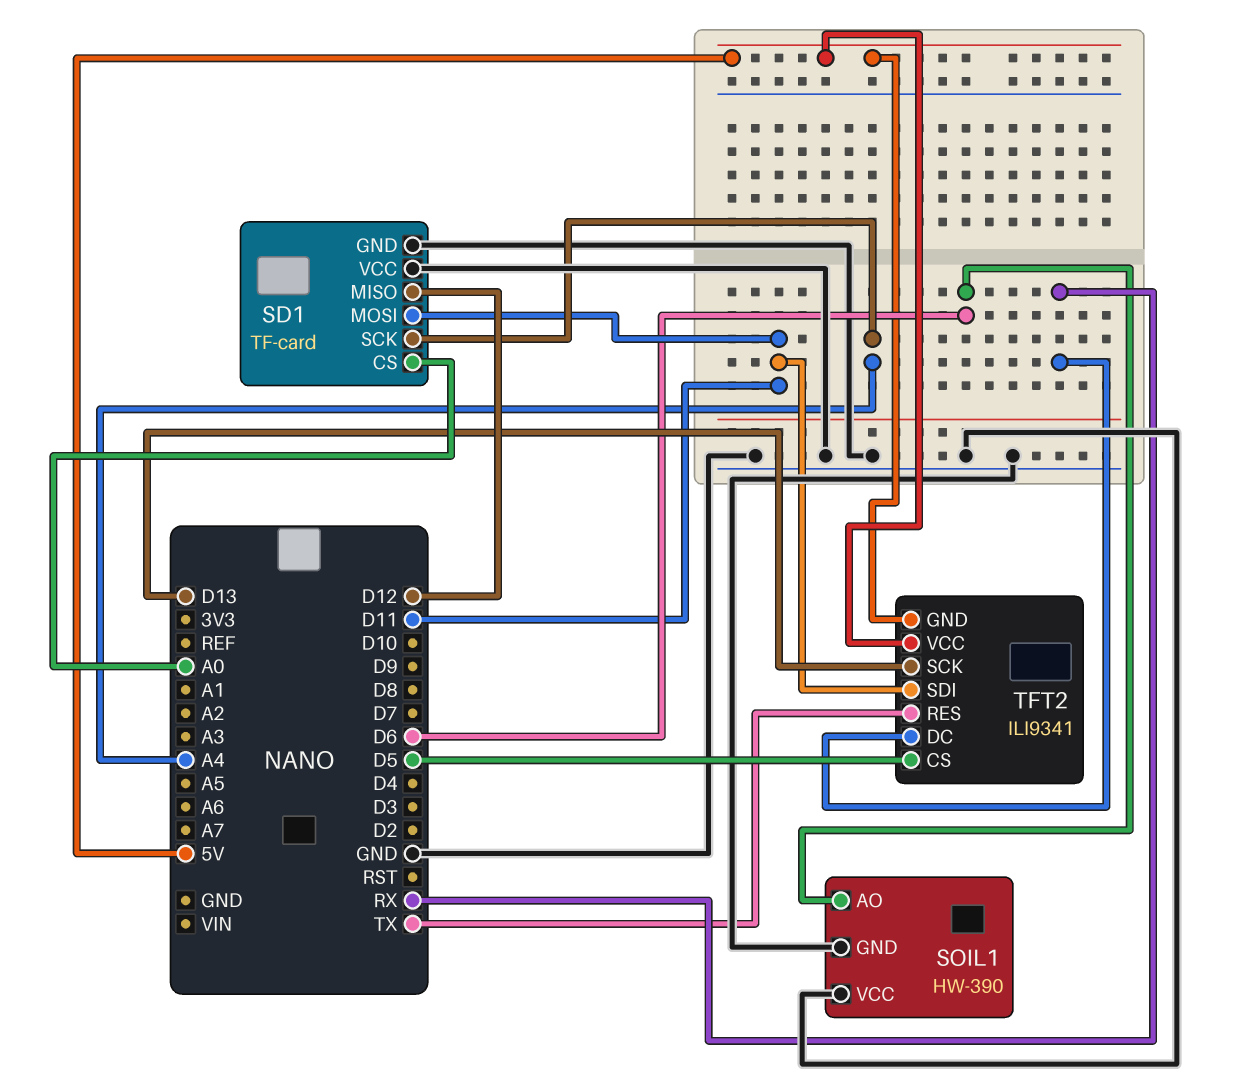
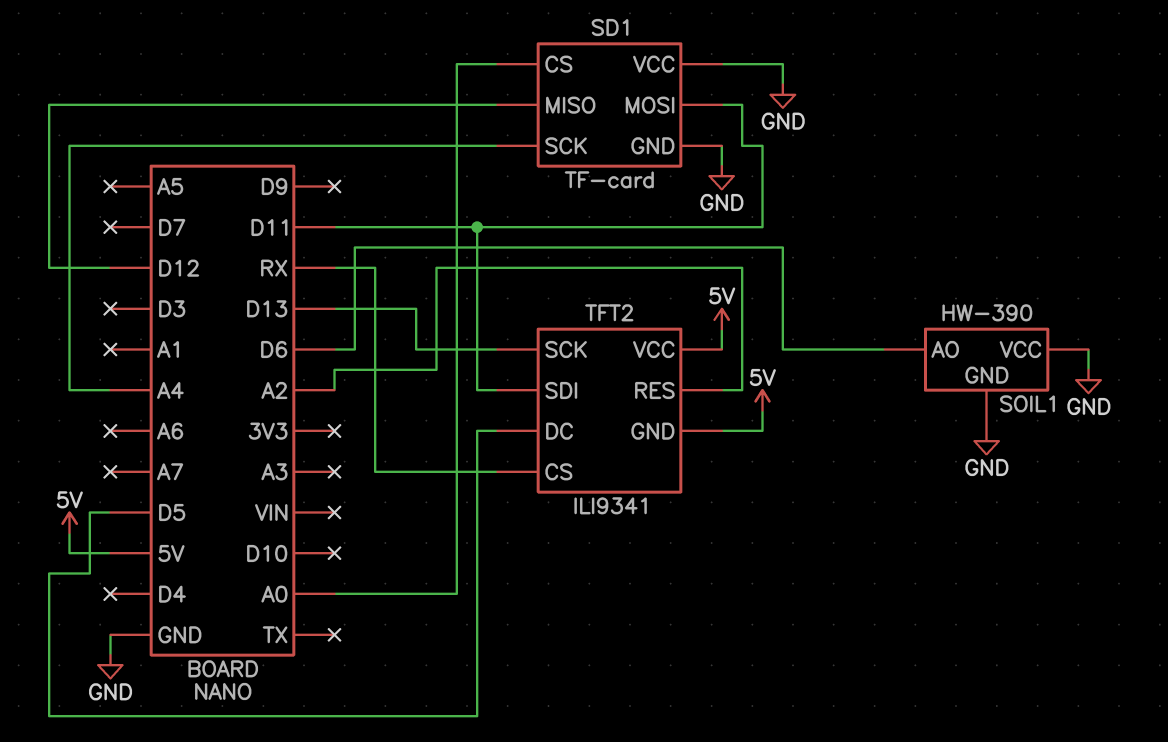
TFT2 pin CS: D5 -> RX
TFT2 pin DC: RX -> D5
TFT2 pin RES: TX -> A2

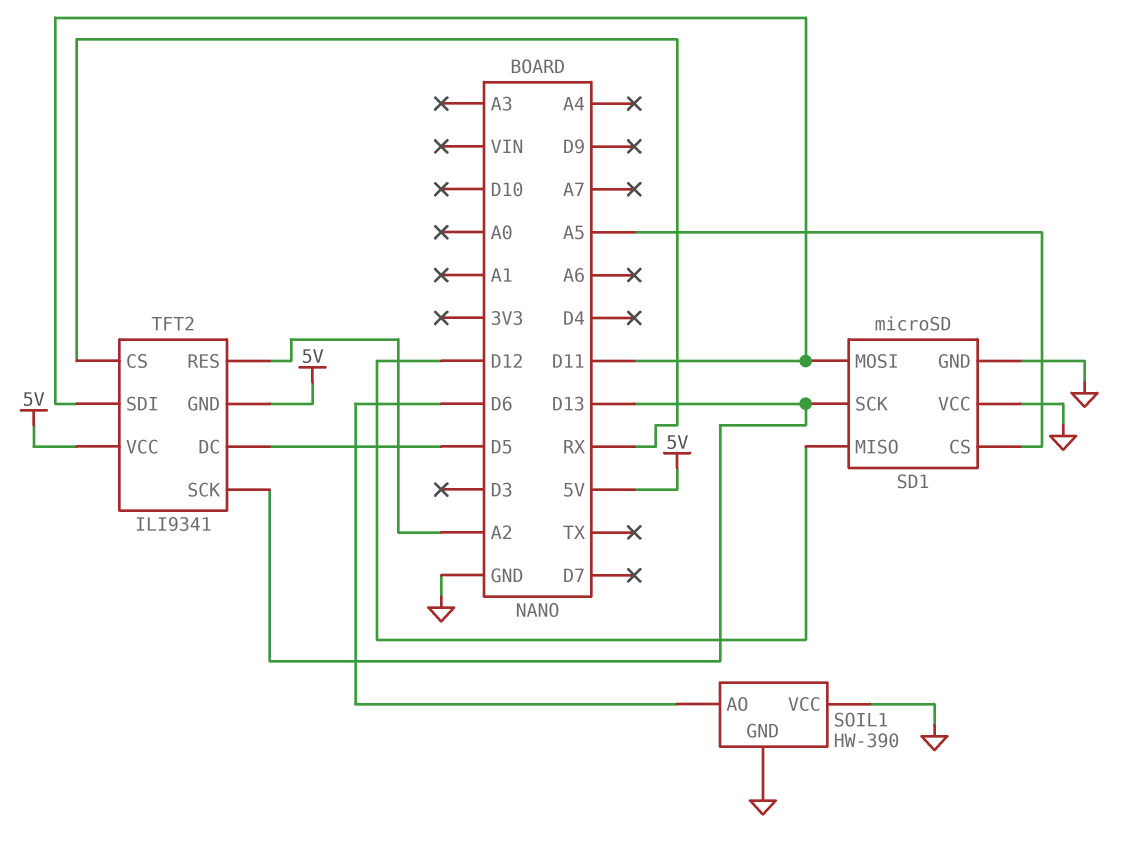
SD1: TF-card -> microSD
SD1 pin CS: A0 -> A5
SD1 pin SCK: A4 -> D13

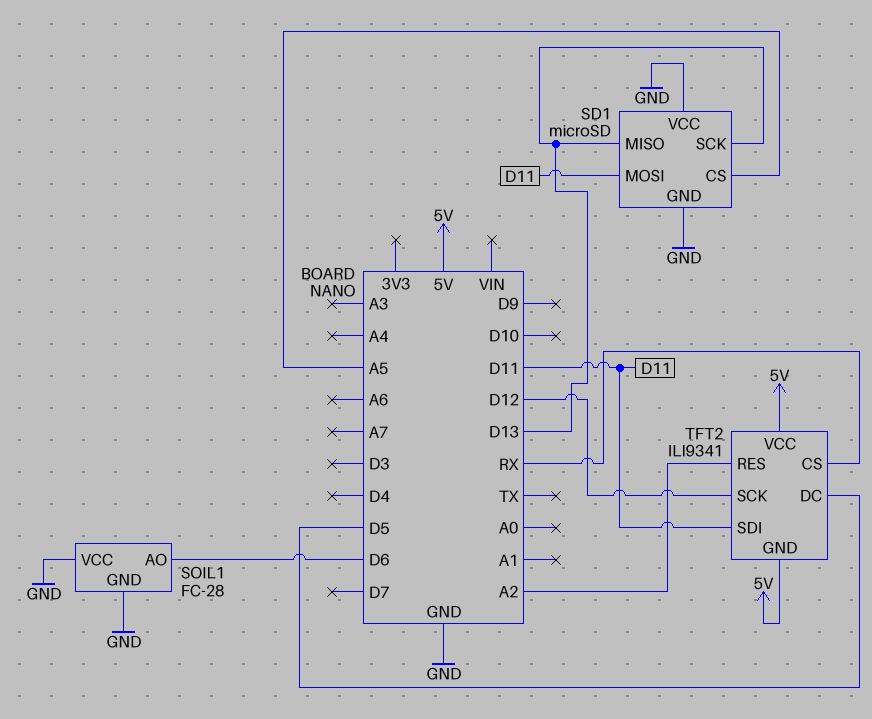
SD1 pin MISO: D12 -> D13
SOIL1: HW-390 -> FC-28
TFT2 pin SCK: D13 -> D12

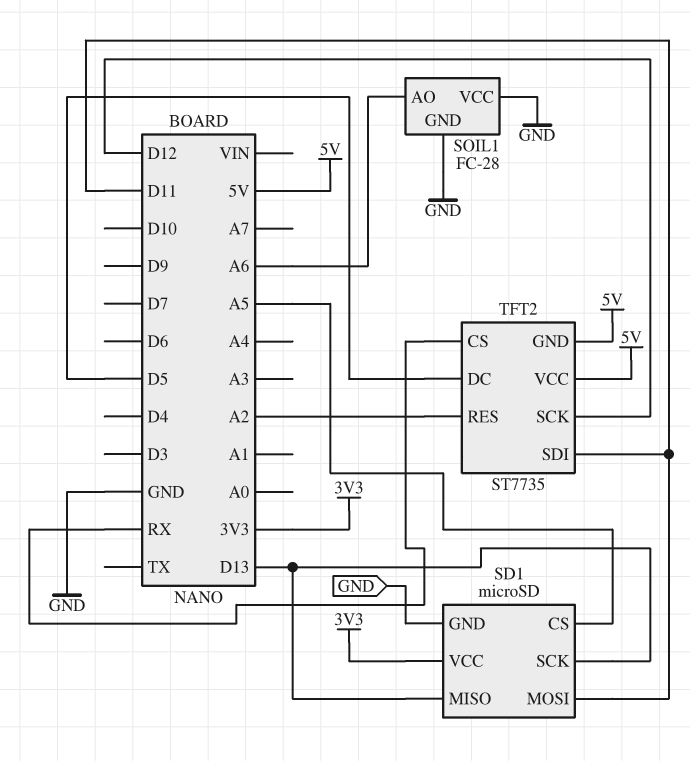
SD1 pin VCC: GND -> 3V3
SOIL1 pin AO: D6 -> A6
TFT2: ILI9341 -> ST7735

